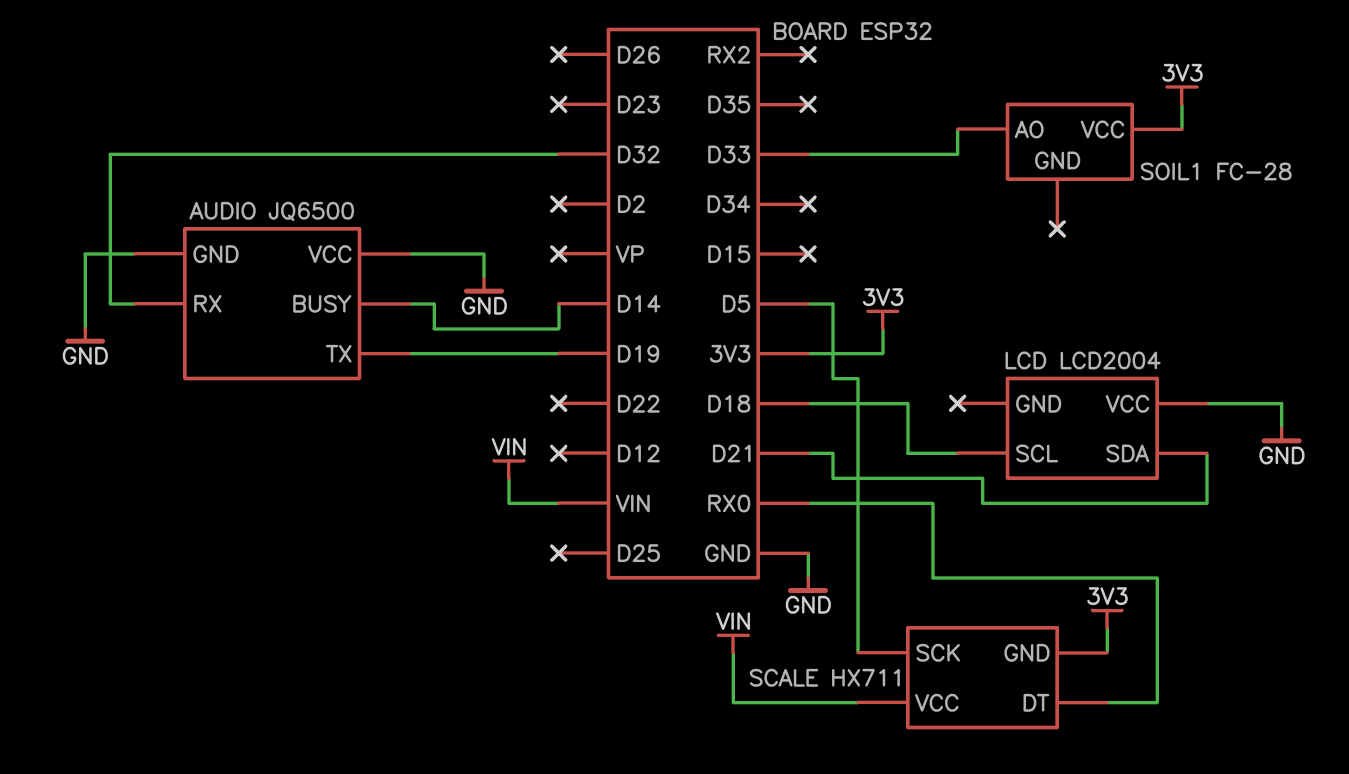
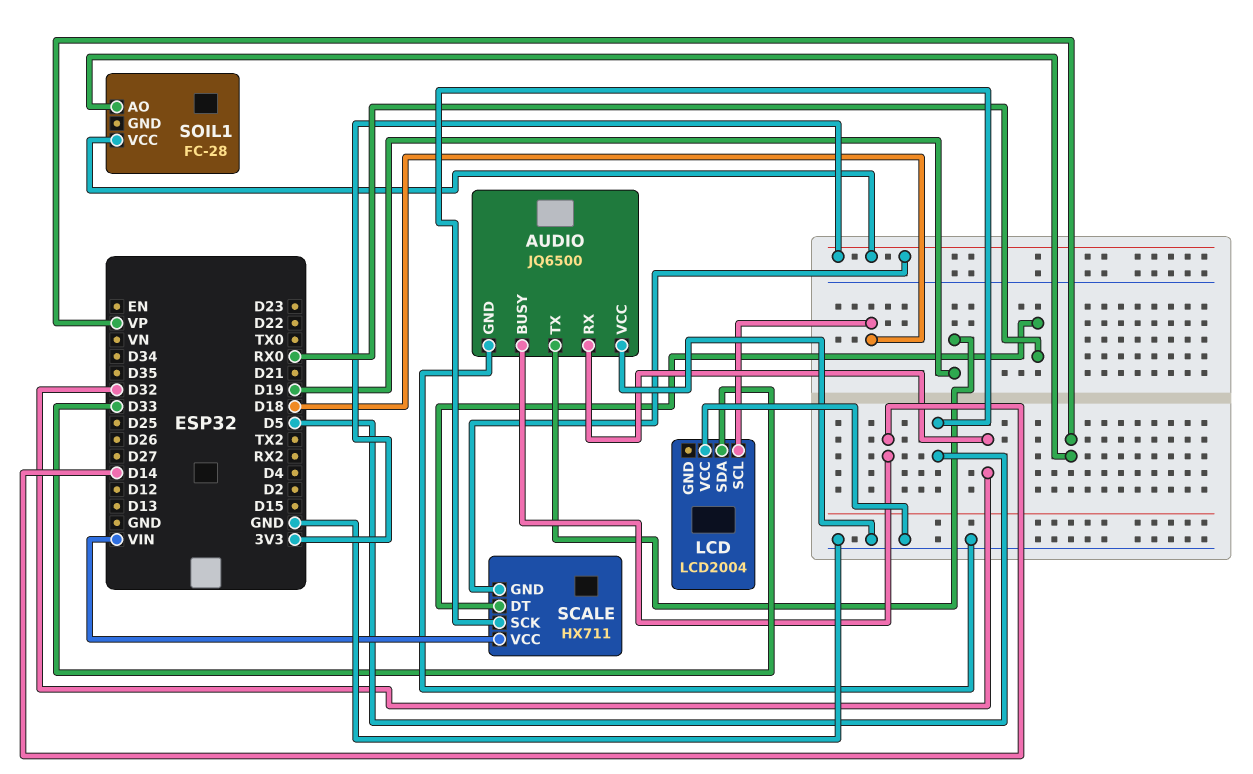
LCD pin SDA: D21 -> D33
SOIL1 pin AO: D33 -> VP

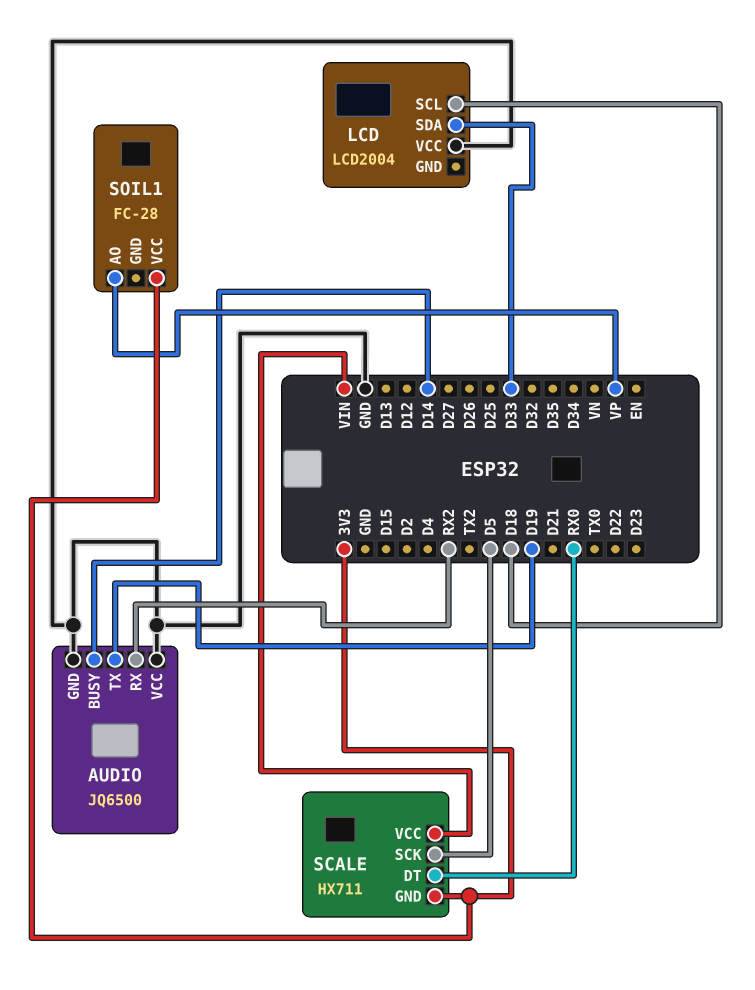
AUDIO pin RX: D32 -> RX2

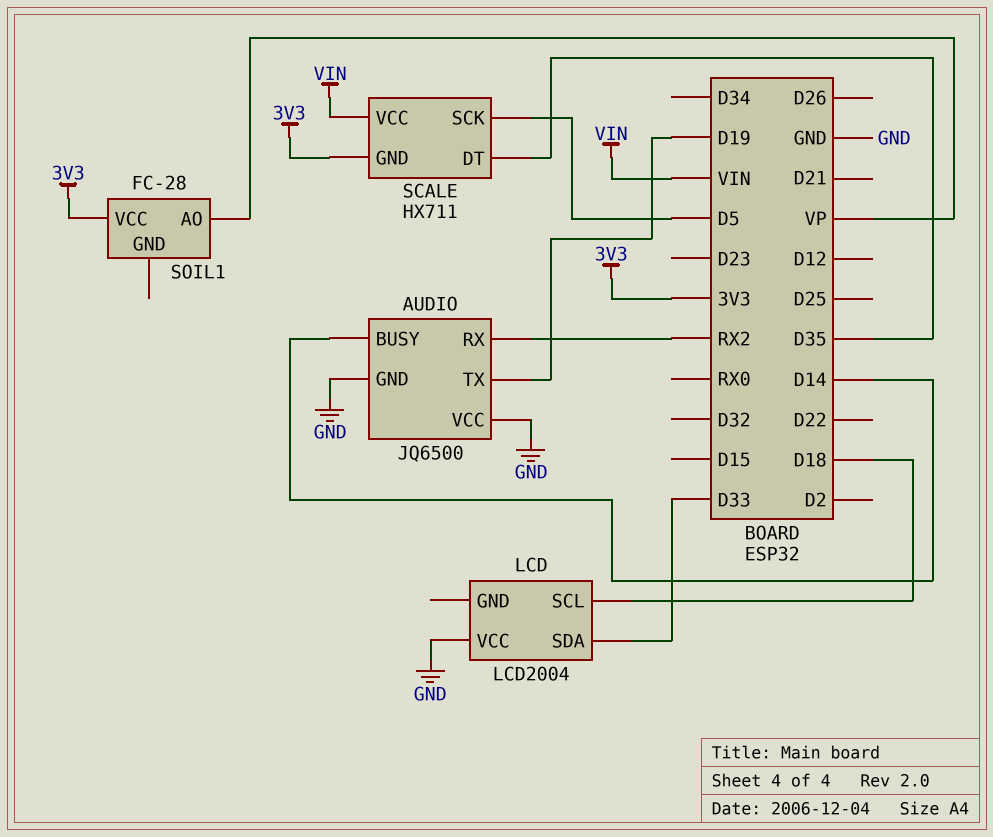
SCALE pin DT: RX0 -> D35

